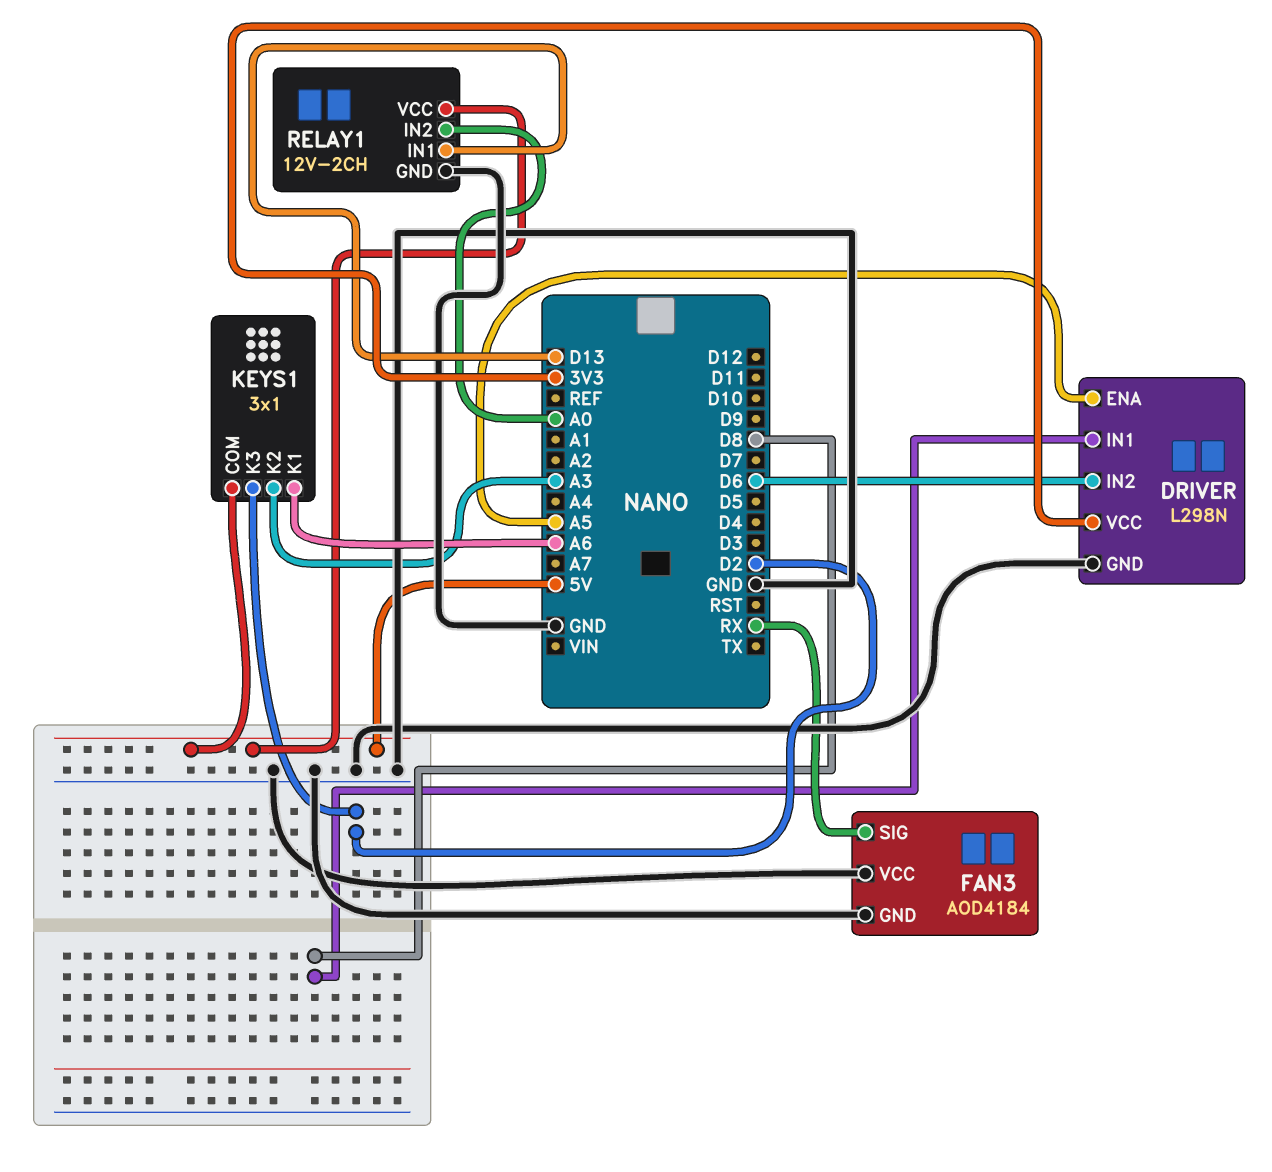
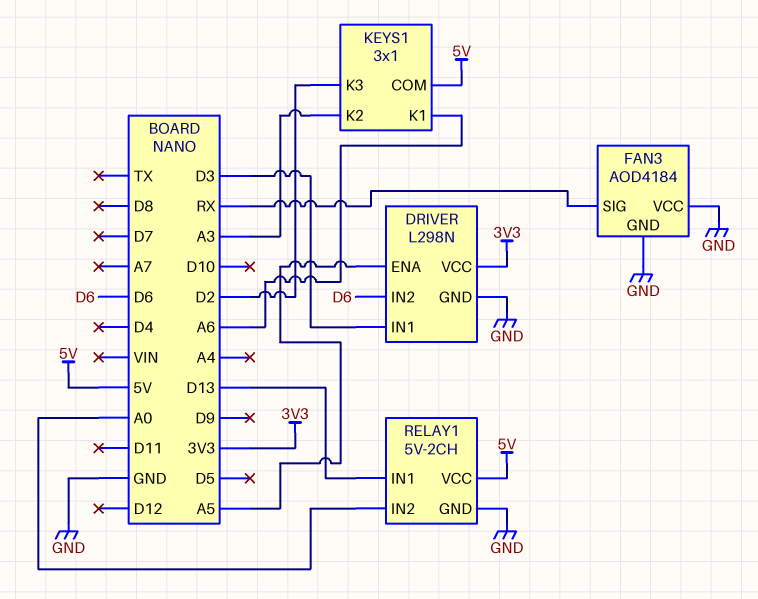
DRIVER pin IN1: D8 -> D3
RELAY1: 12V-2CH -> 5V-2CH

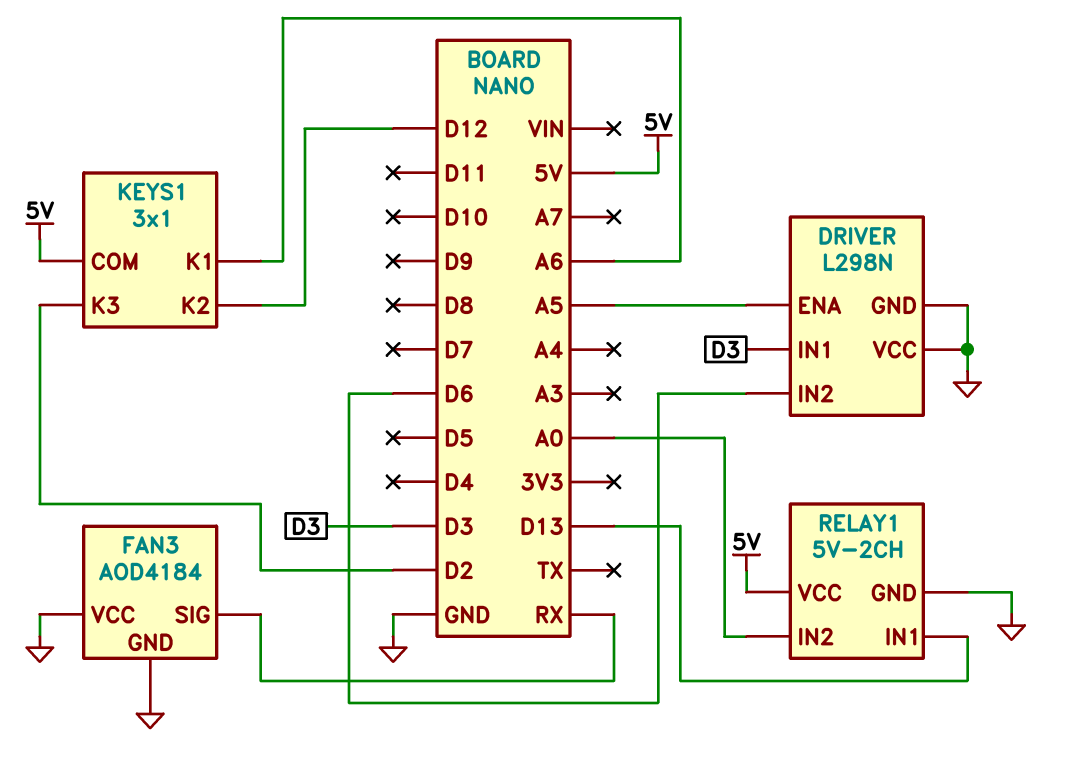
DRIVER pin VCC: 3V3 -> GND
KEYS1 pin K2: A3 -> D12

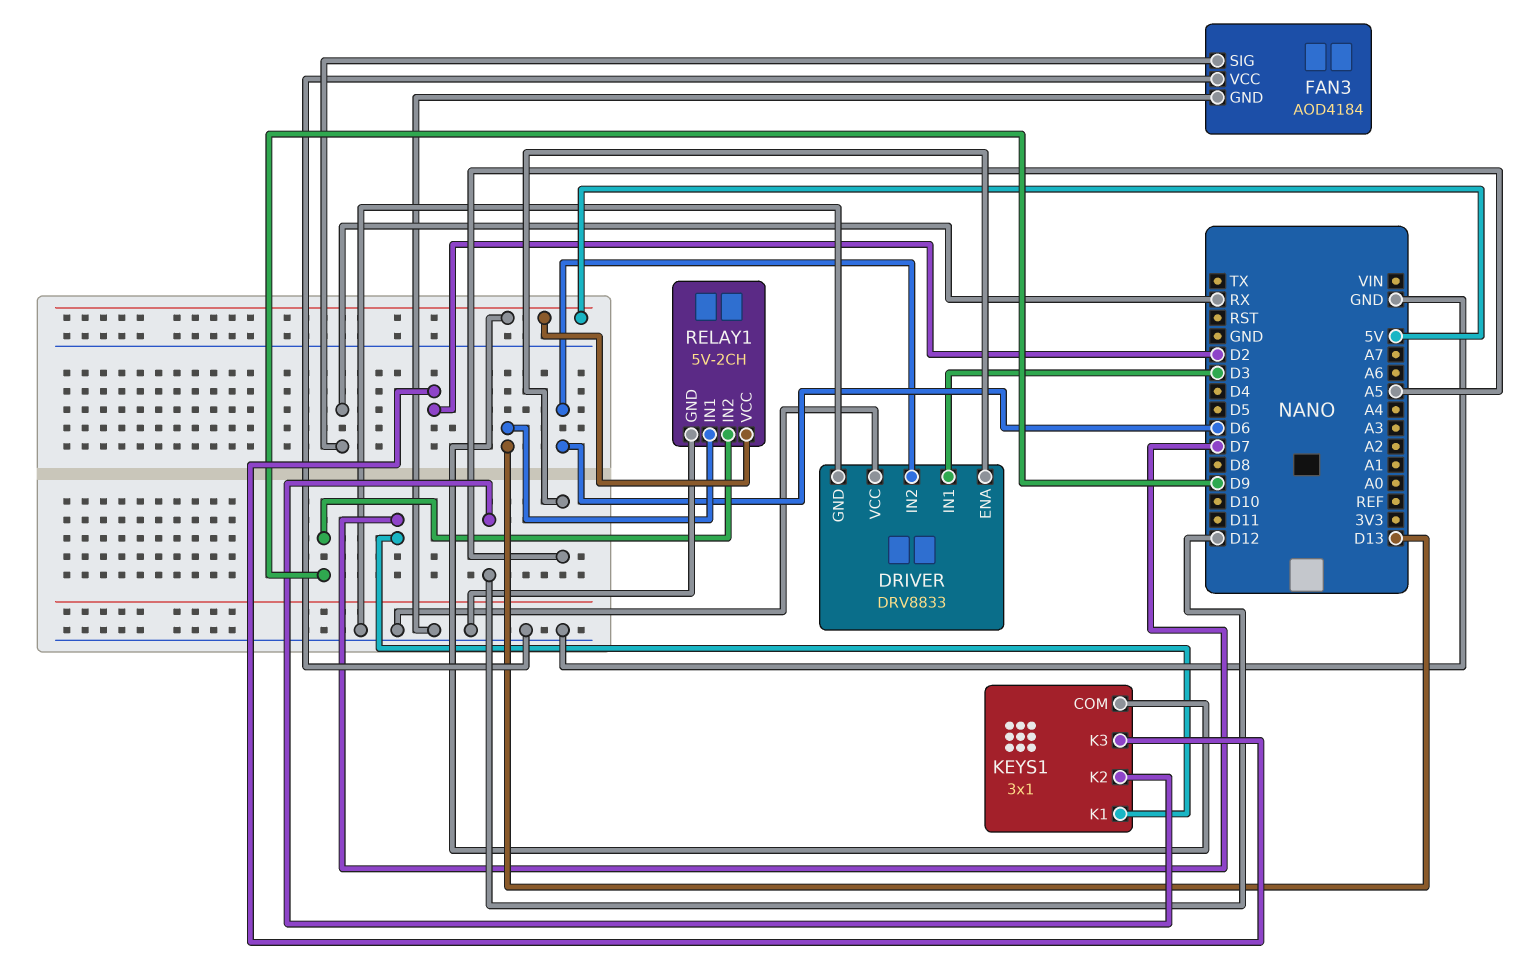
DRIVER: L298N -> DRV8833
KEYS1 pin K1: A6 -> D7
RELAY1 pin IN2: A0 -> D9

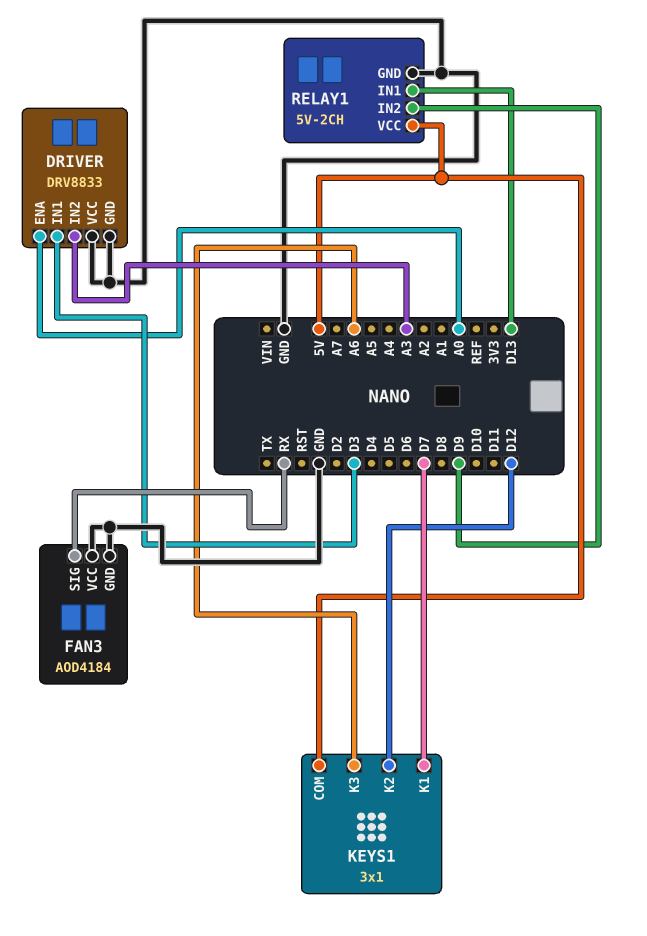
DRIVER pin ENA: A5 -> A0
DRIVER pin IN2: D6 -> A3
KEYS1 pin K3: D2 -> A6

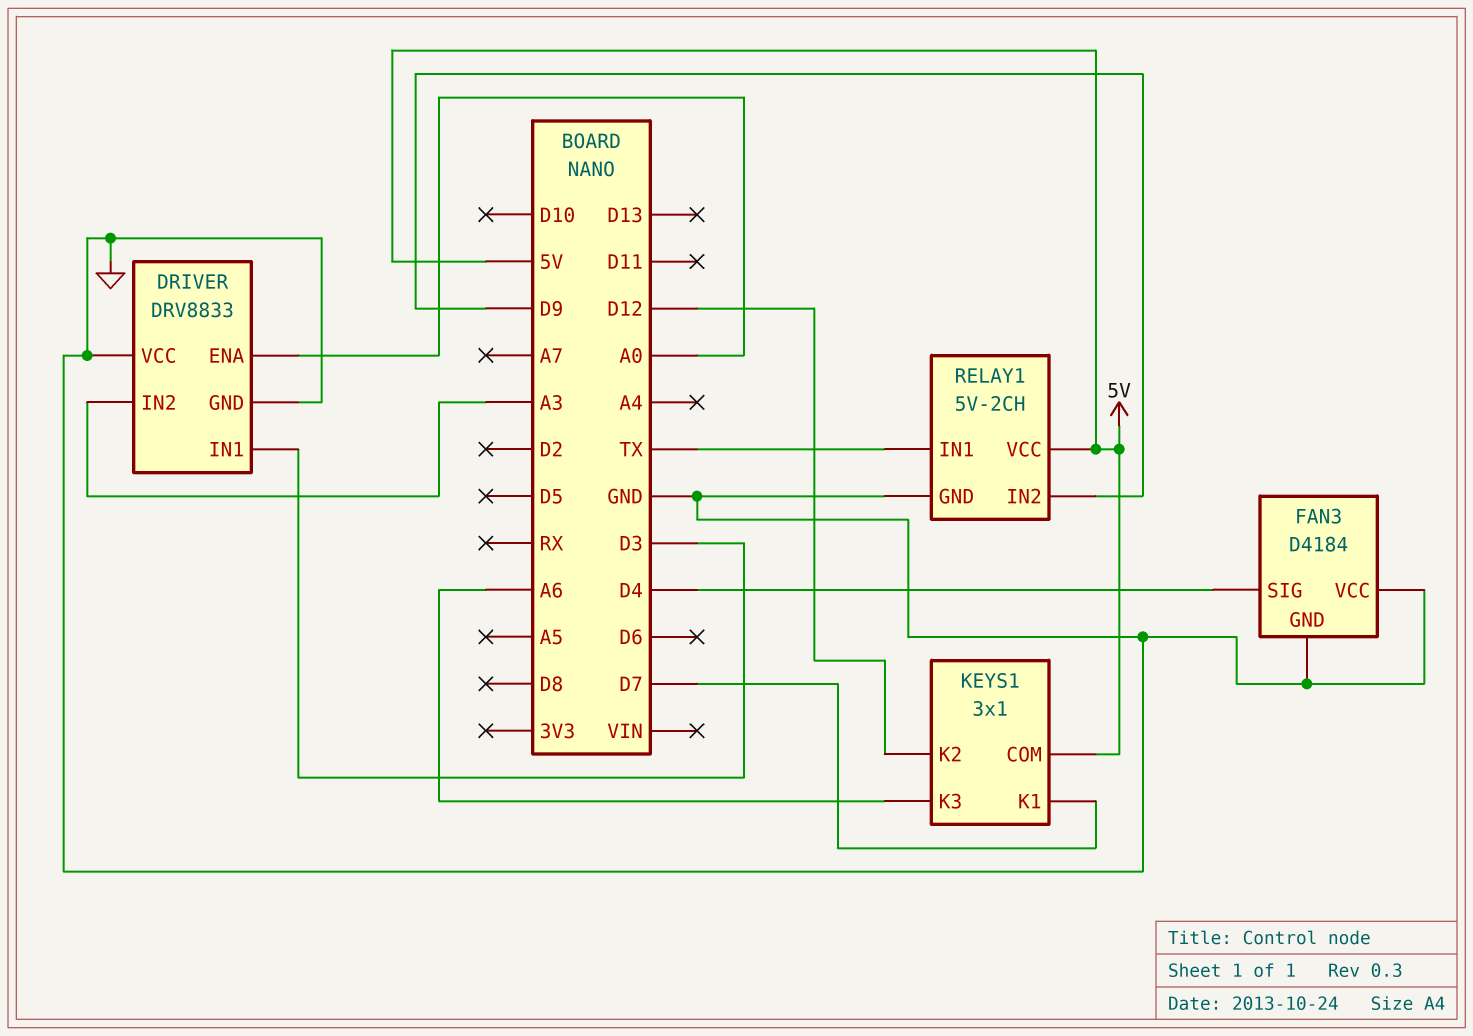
FAN3: AOD4184 -> D4184
FAN3 pin SIG: RX -> D4
RELAY1 pin IN1: D13 -> TX

